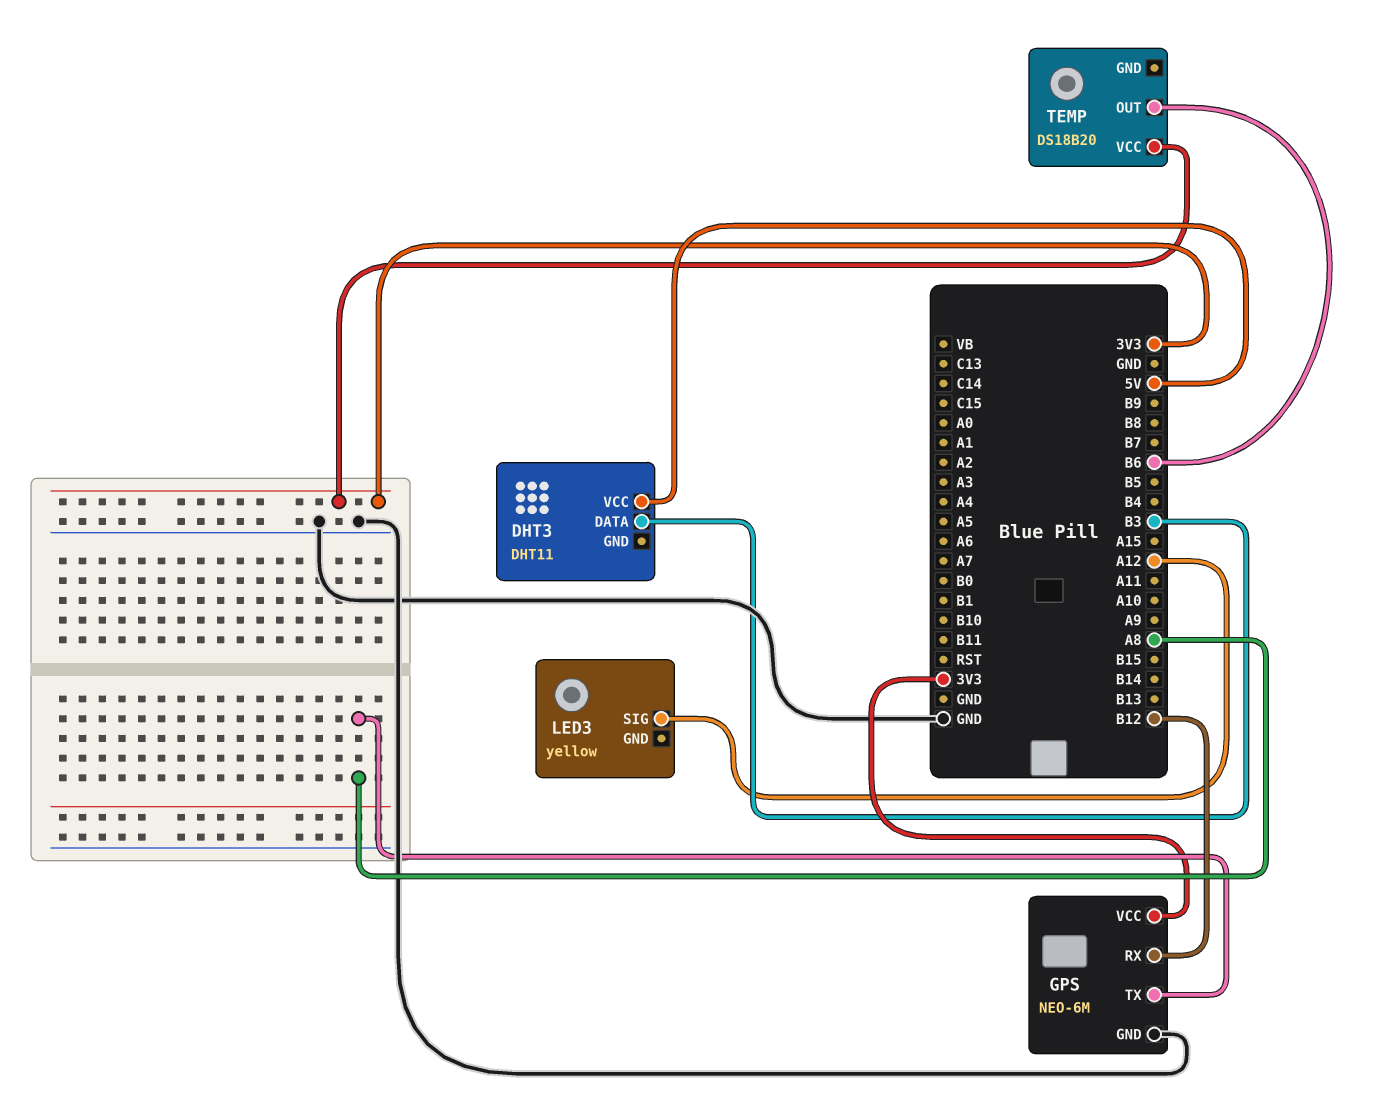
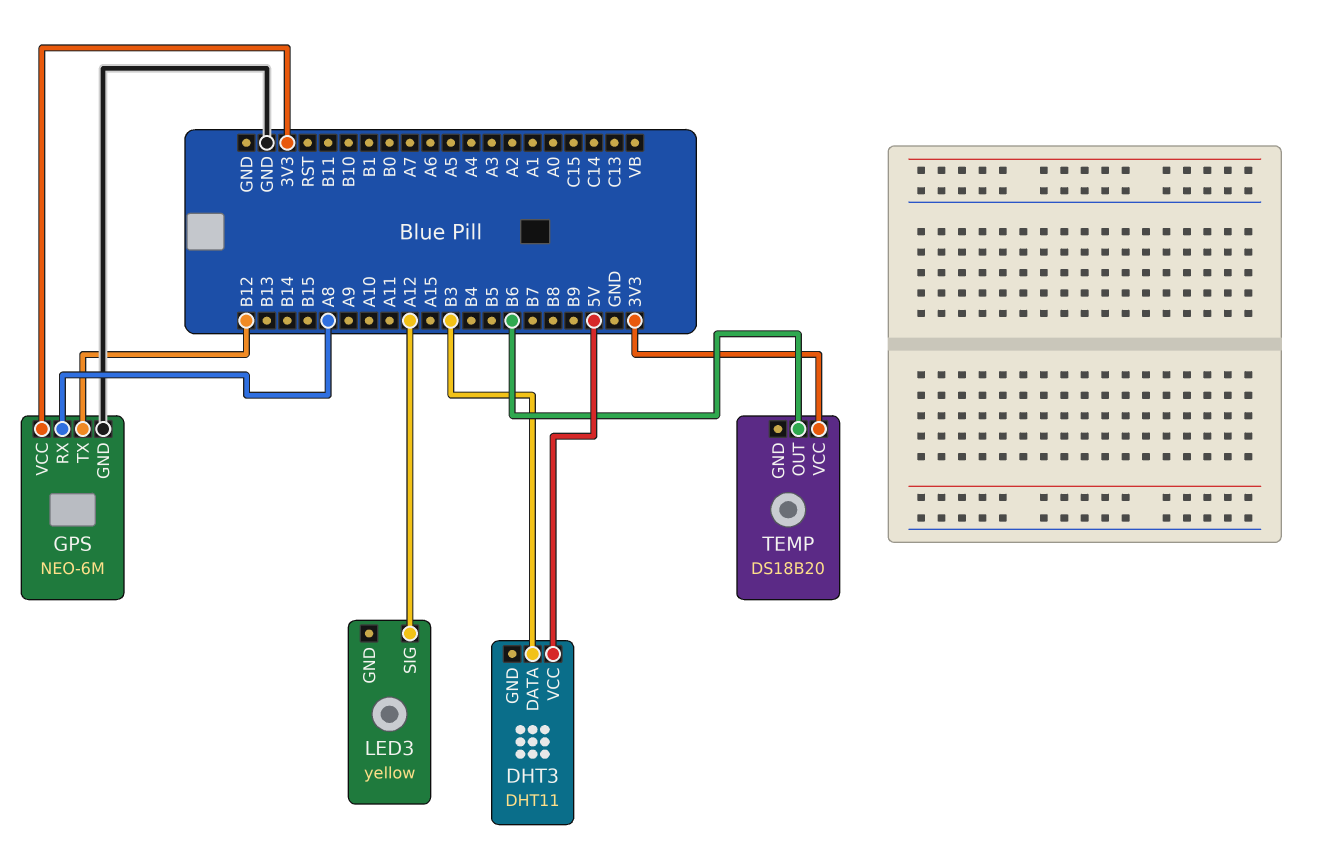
GPS pin RX: B12 -> A8
GPS pin TX: A8 -> B12

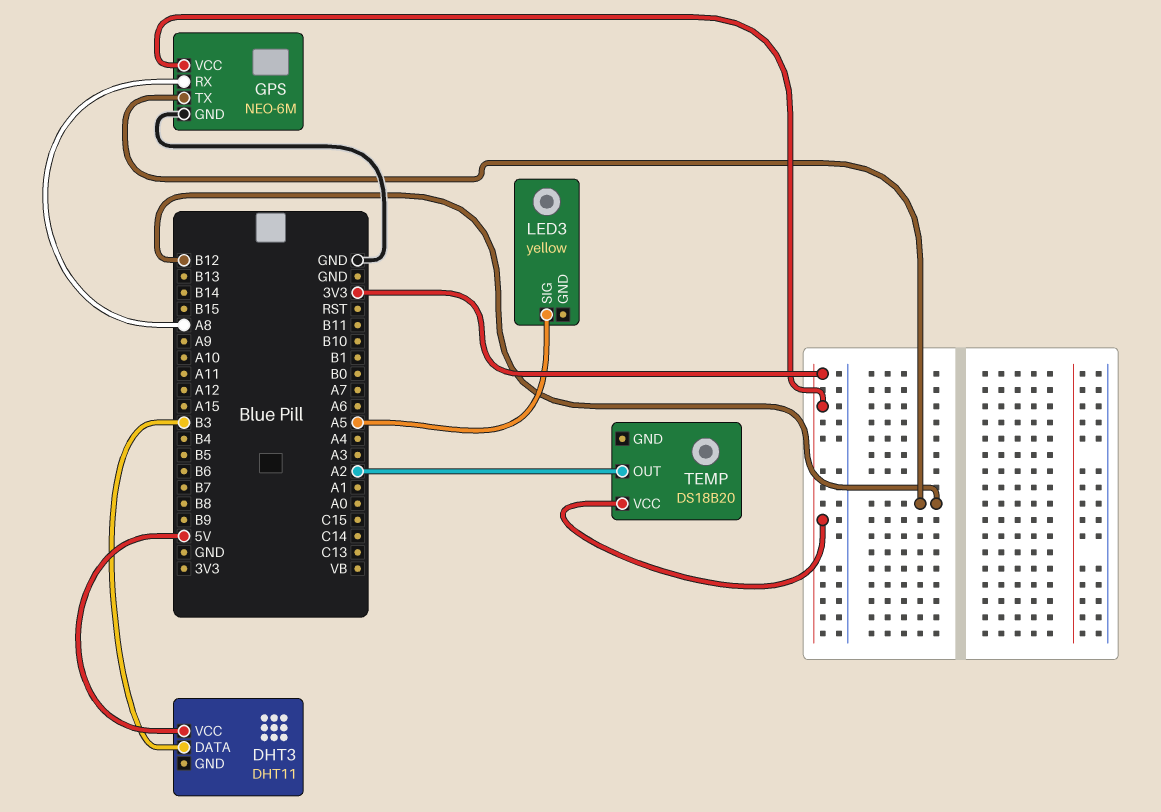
LED3 pin SIG: A12 -> A5
TEMP pin OUT: B6 -> A2

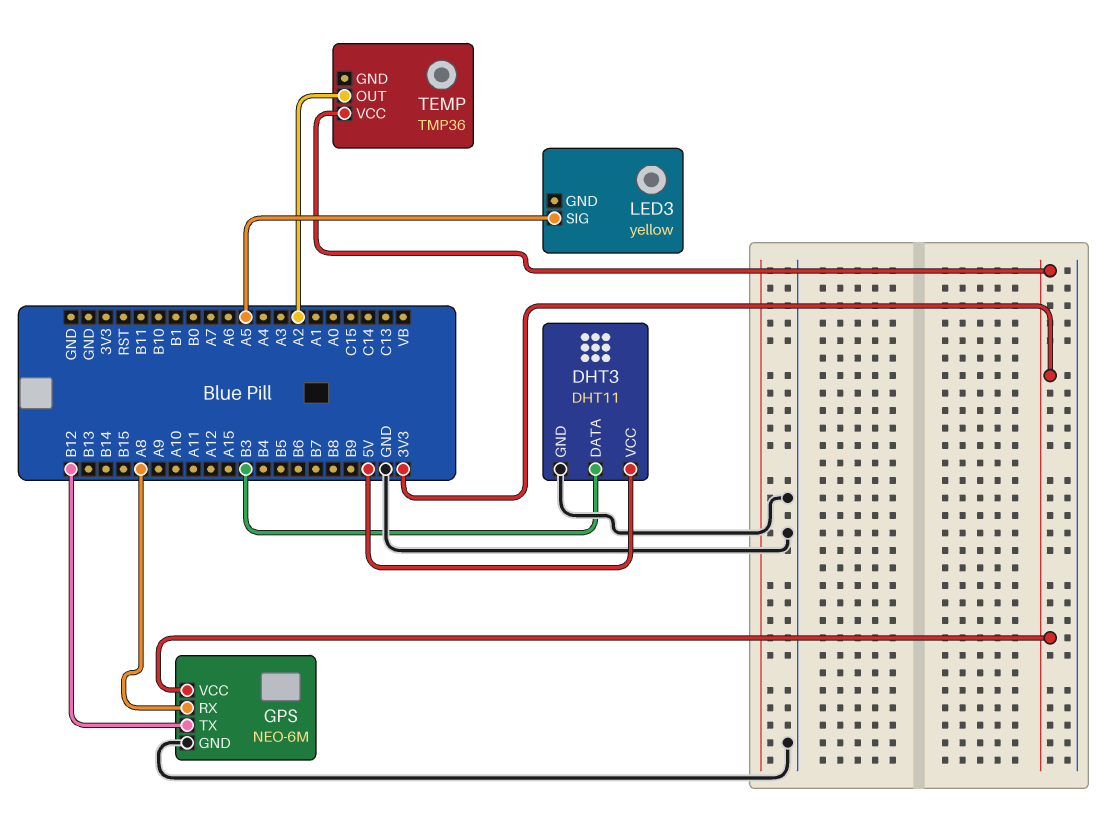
DHT3 pin GND: none -> GND
TEMP: DS18B20 -> TMP36

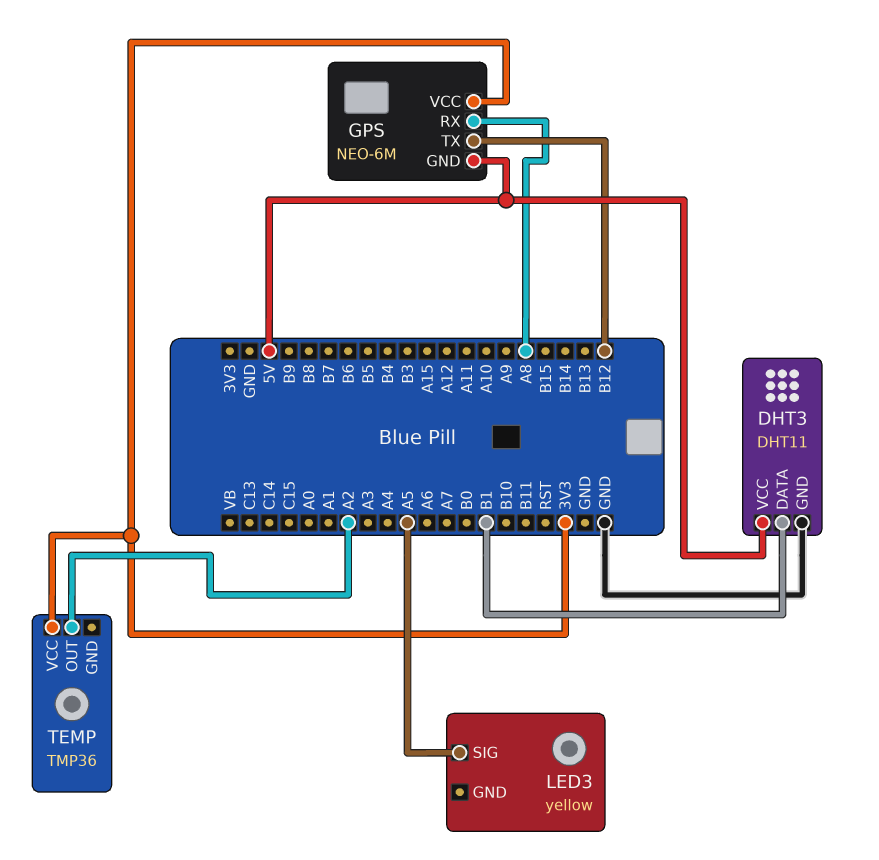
DHT3 pin DATA: B3 -> B1
GPS pin GND: GND -> 5V

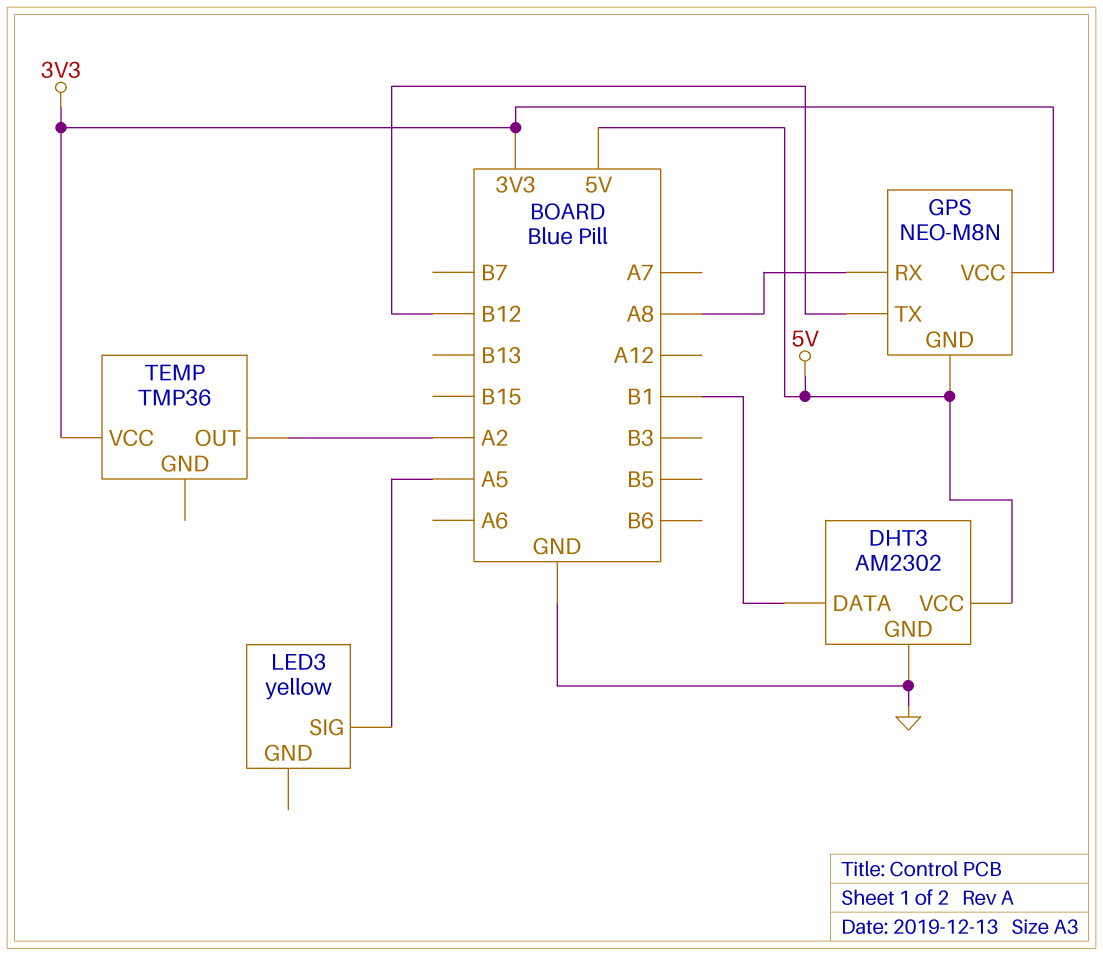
DHT3: DHT11 -> AM2302
GPS: NEO-6M -> NEO-M8N

